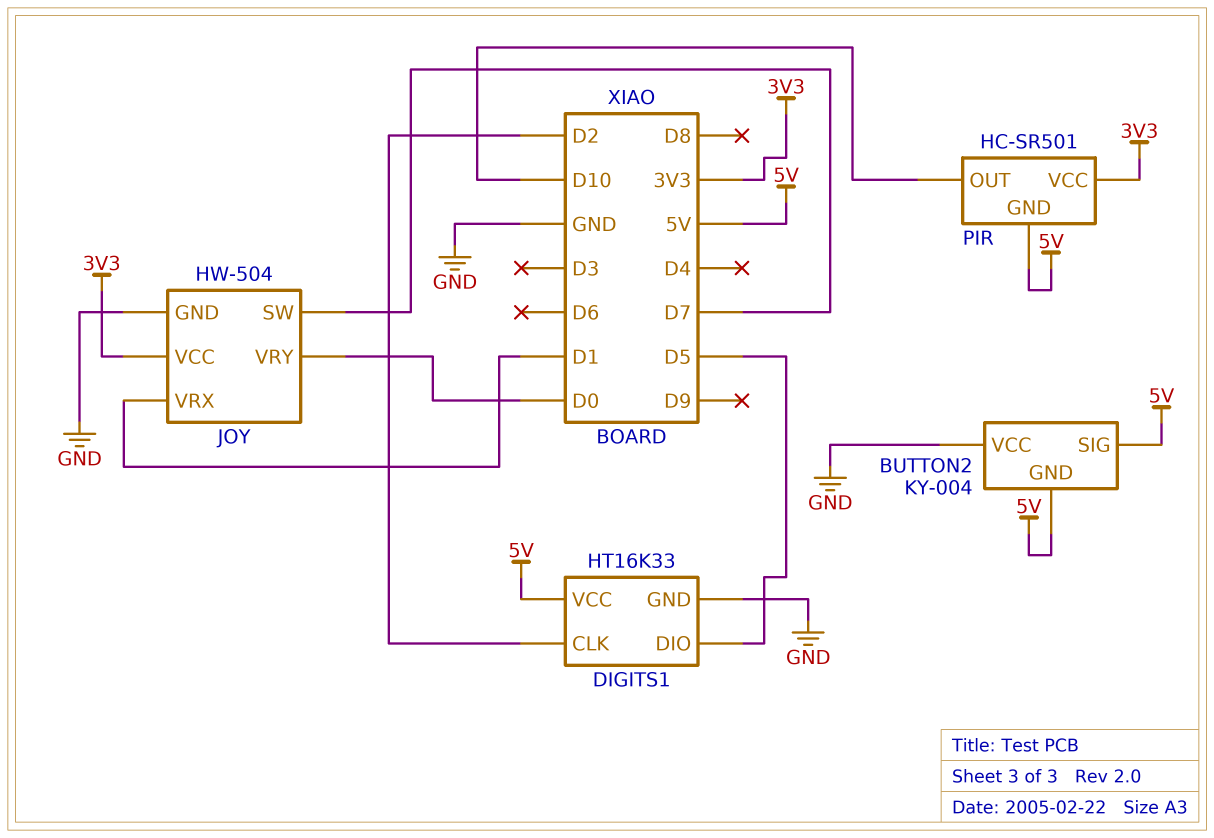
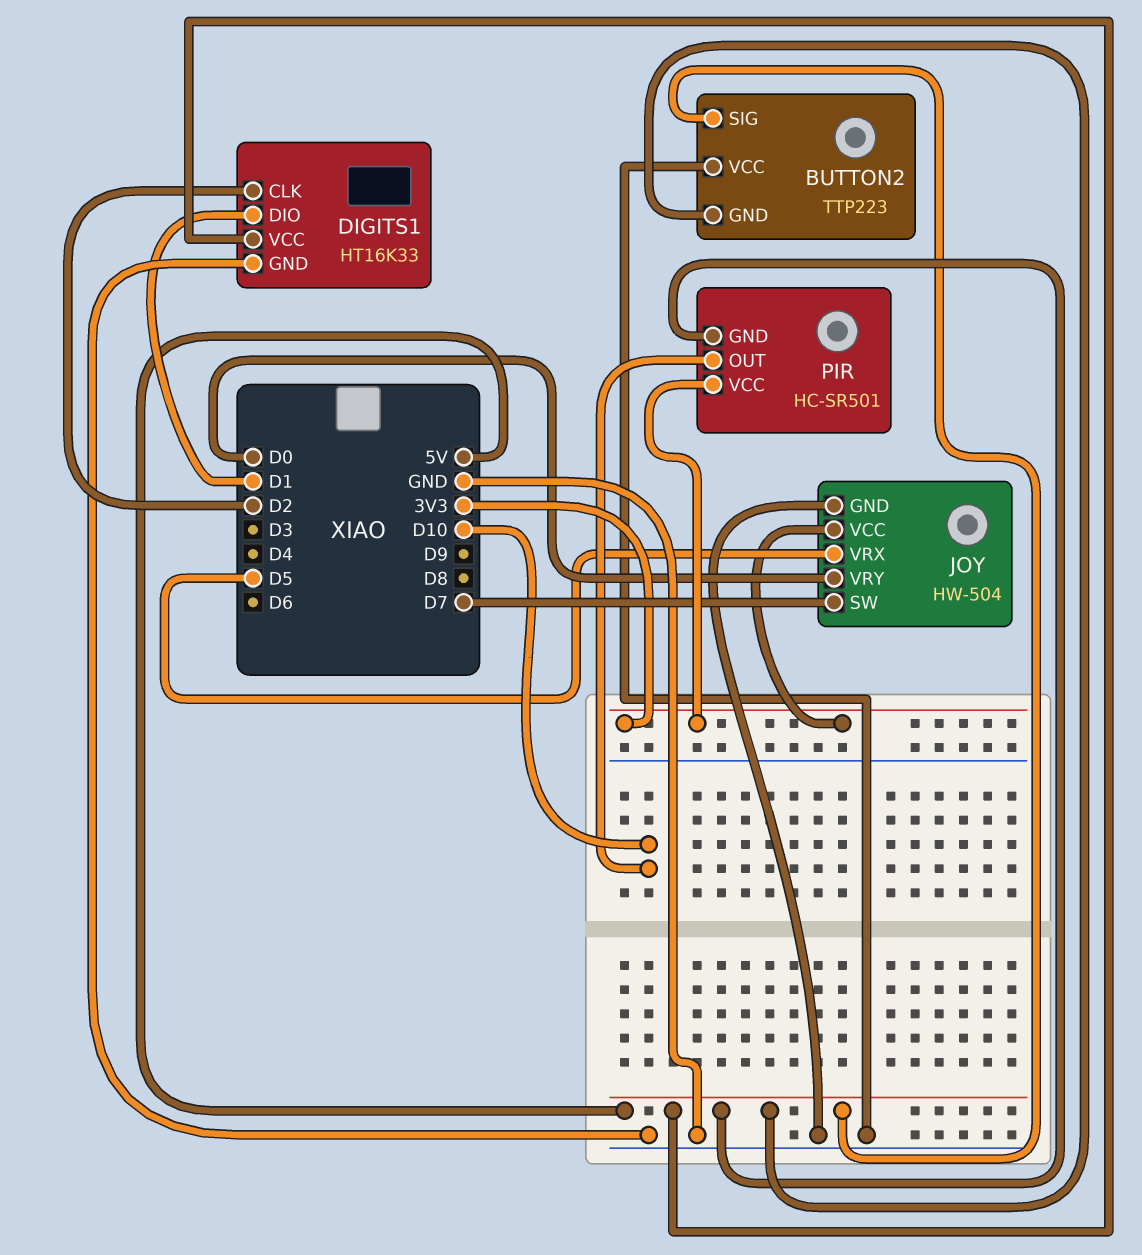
BUTTON2: KY-004 -> TTP223
DIGITS1 pin DIO: D5 -> D1
JOY pin VRX: D1 -> D5

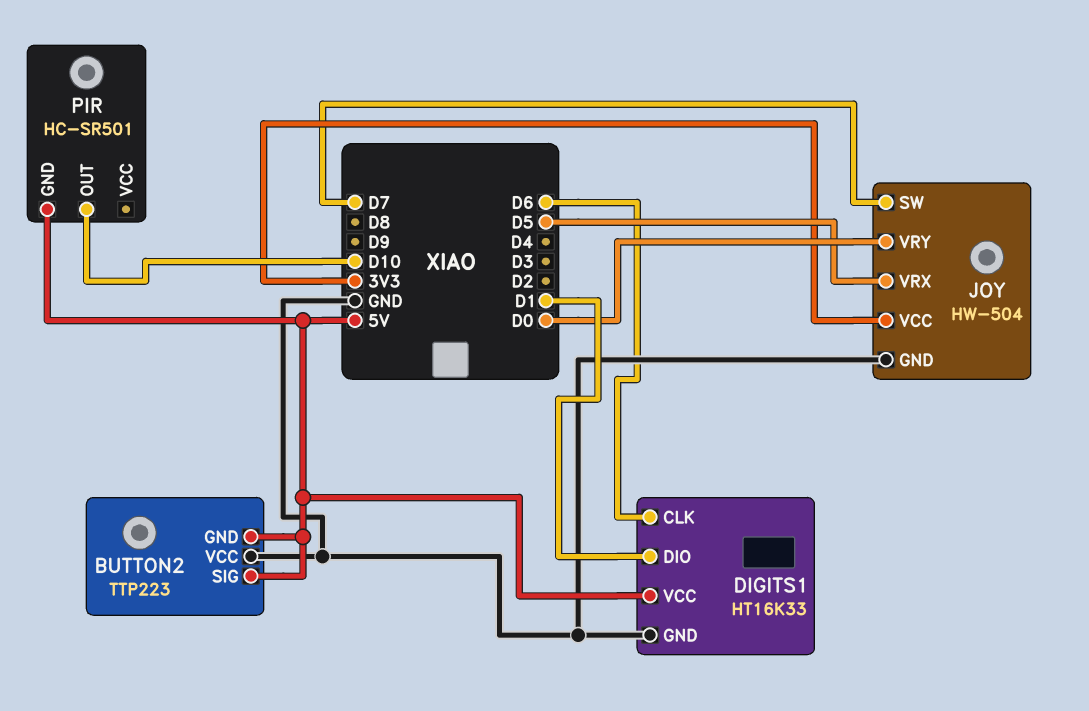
DIGITS1 pin CLK: D2 -> D6
PIR pin VCC: 3V3 -> none

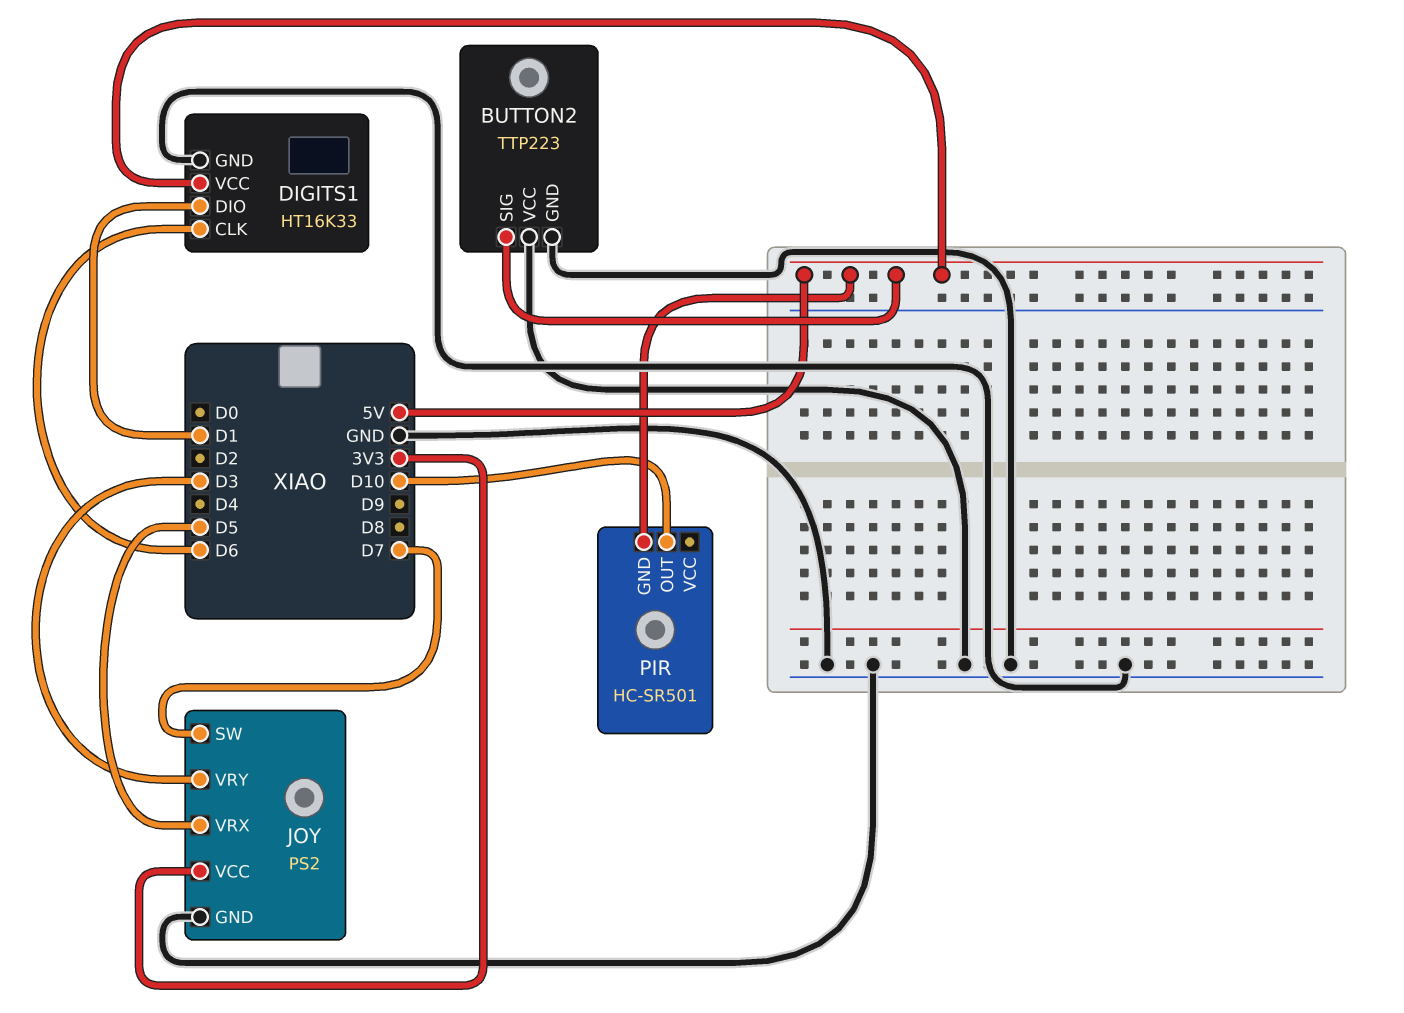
BUTTON2 pin GND: 5V -> GND
JOY: HW-504 -> PS2
JOY pin VRY: D0 -> D3

